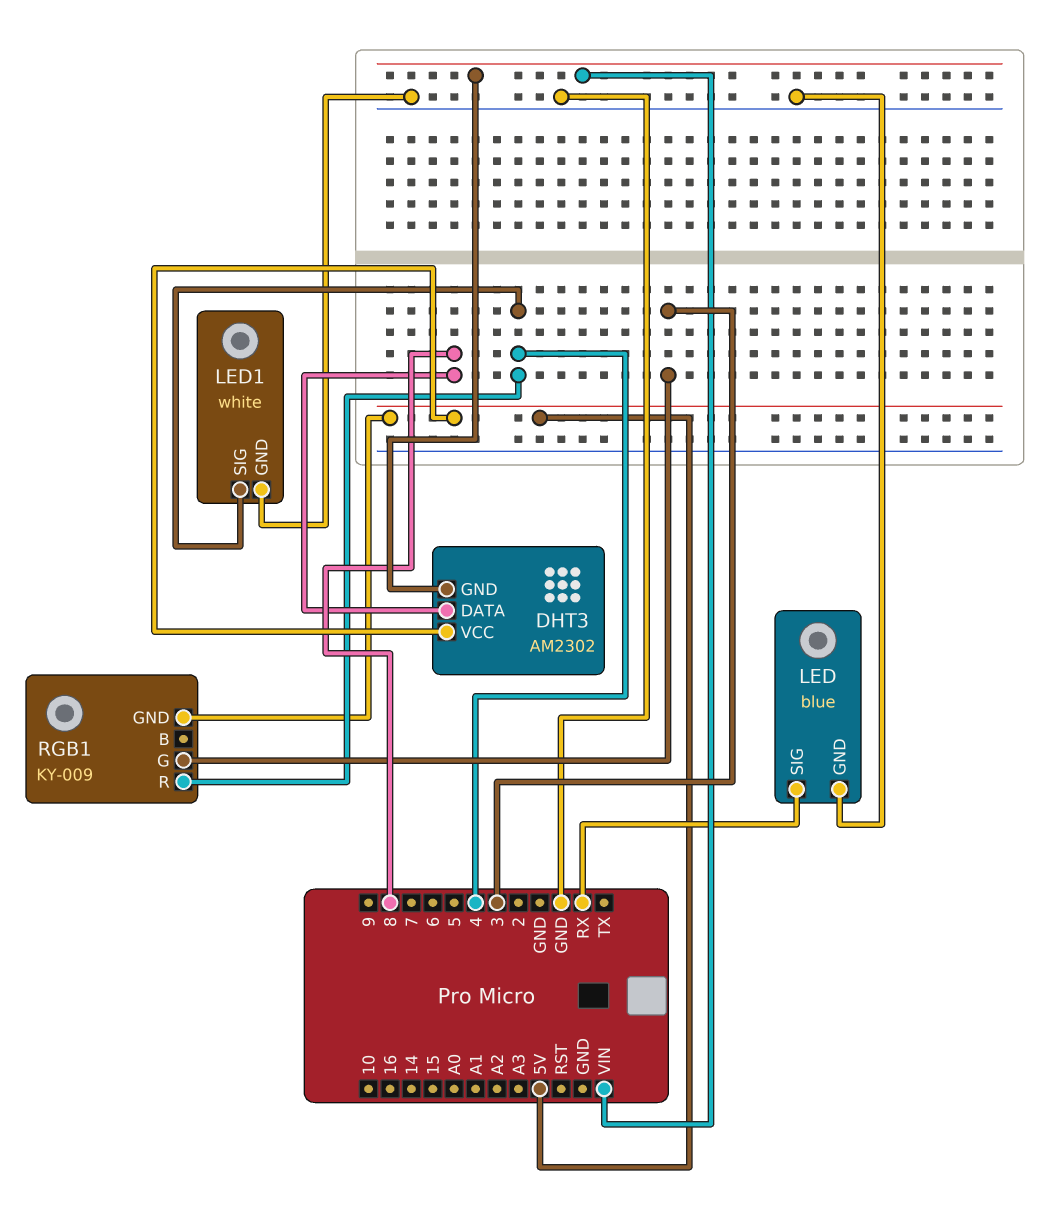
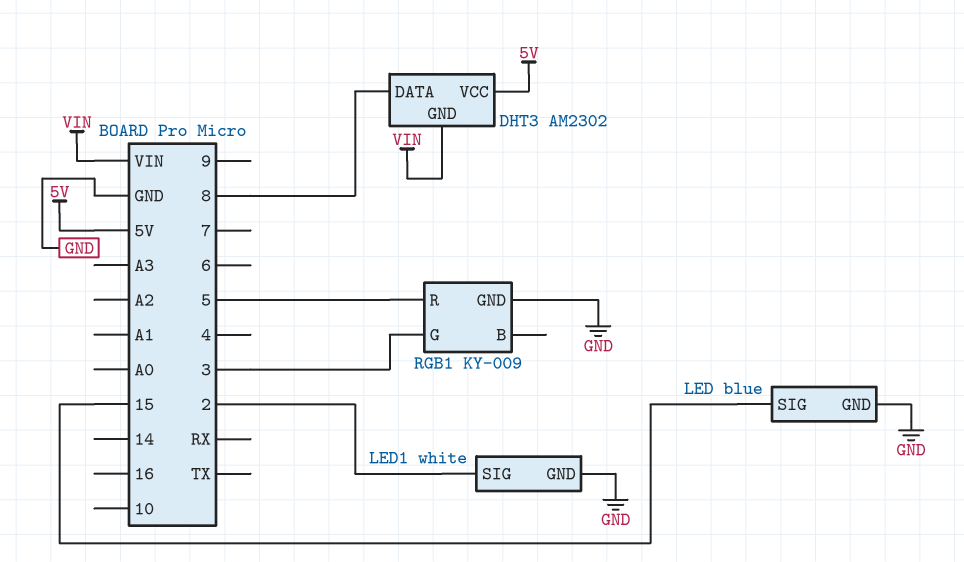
LED pin SIG: RX -> 15
LED1 pin SIG: 4 -> 2
RGB1 pin GND: 5V -> GND
RGB1 pin R: 4 -> 5

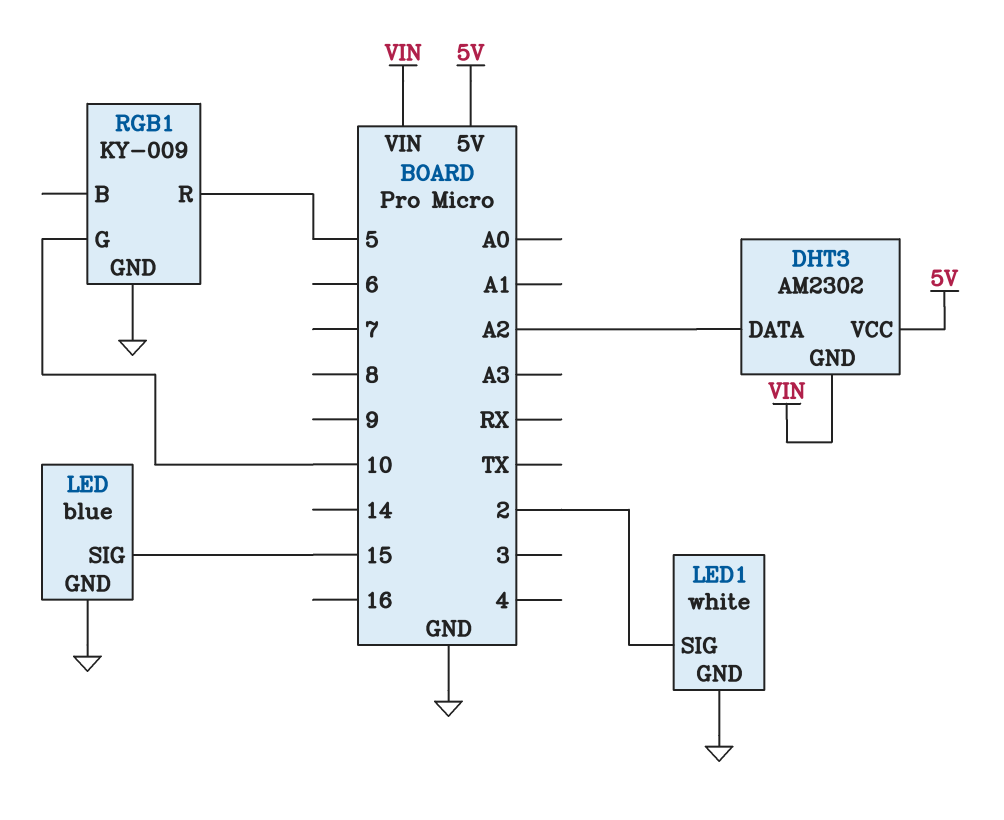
DHT3 pin DATA: 8 -> A2
RGB1 pin G: 3 -> 10

